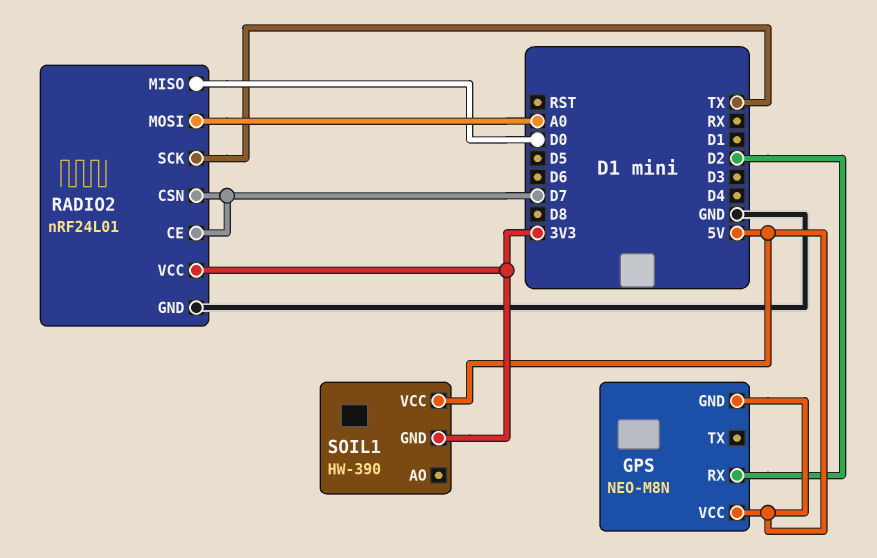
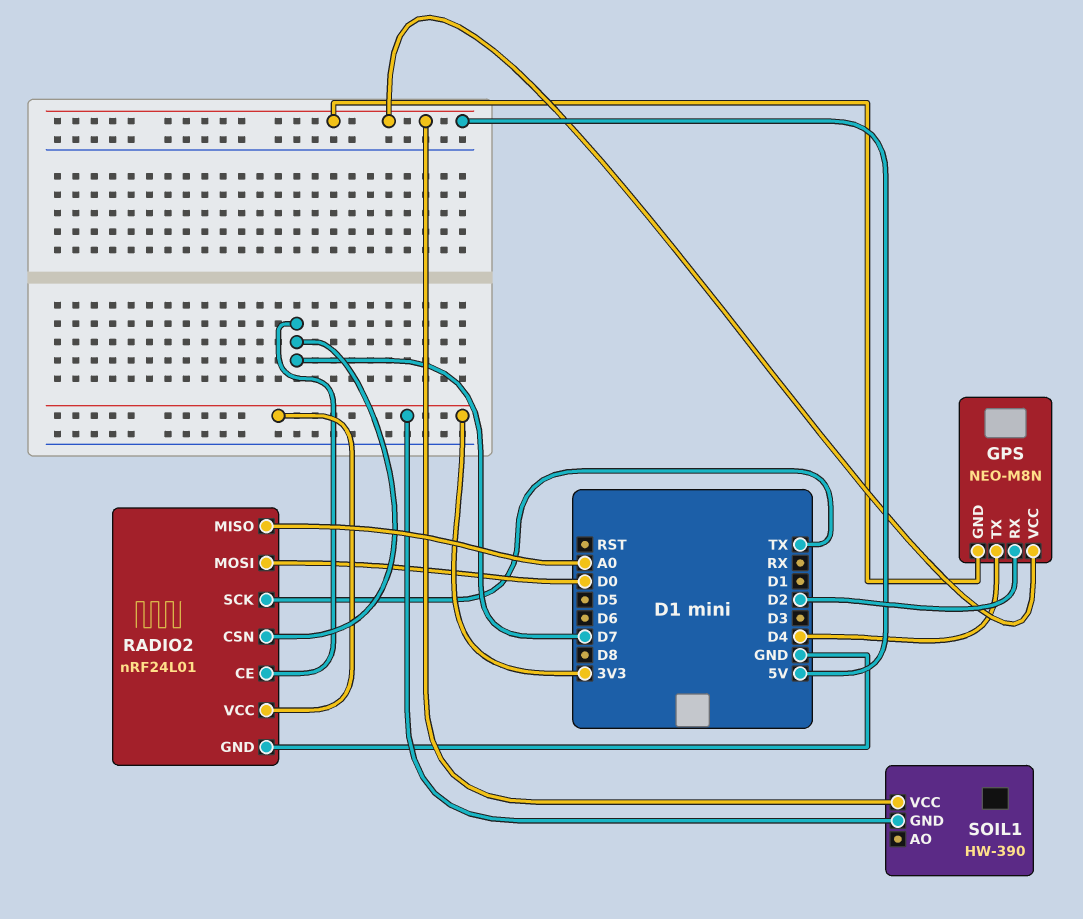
GPS pin TX: none -> D4
RADIO2 pin MISO: D0 -> A0
RADIO2 pin MOSI: A0 -> D0

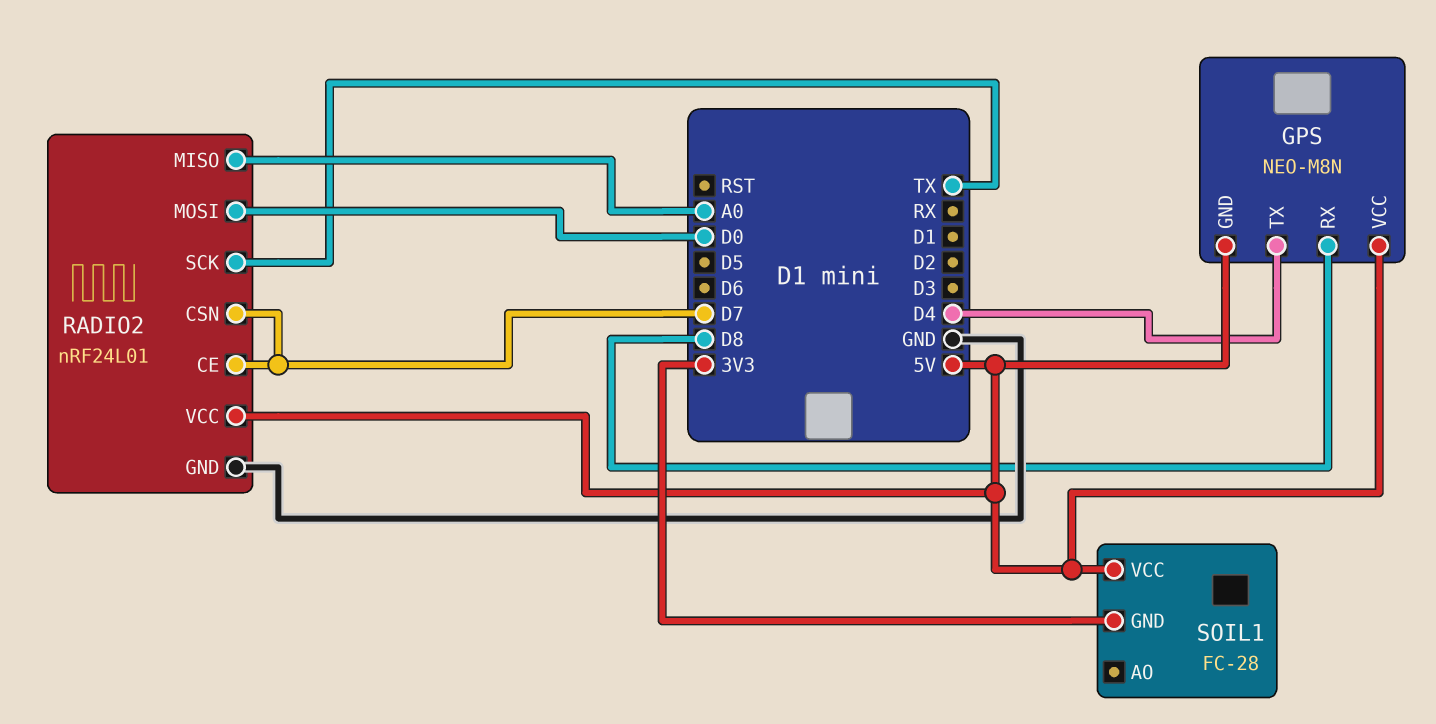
GPS pin RX: D2 -> D8
RADIO2 pin VCC: 3V3 -> 5V
SOIL1: HW-390 -> FC-28

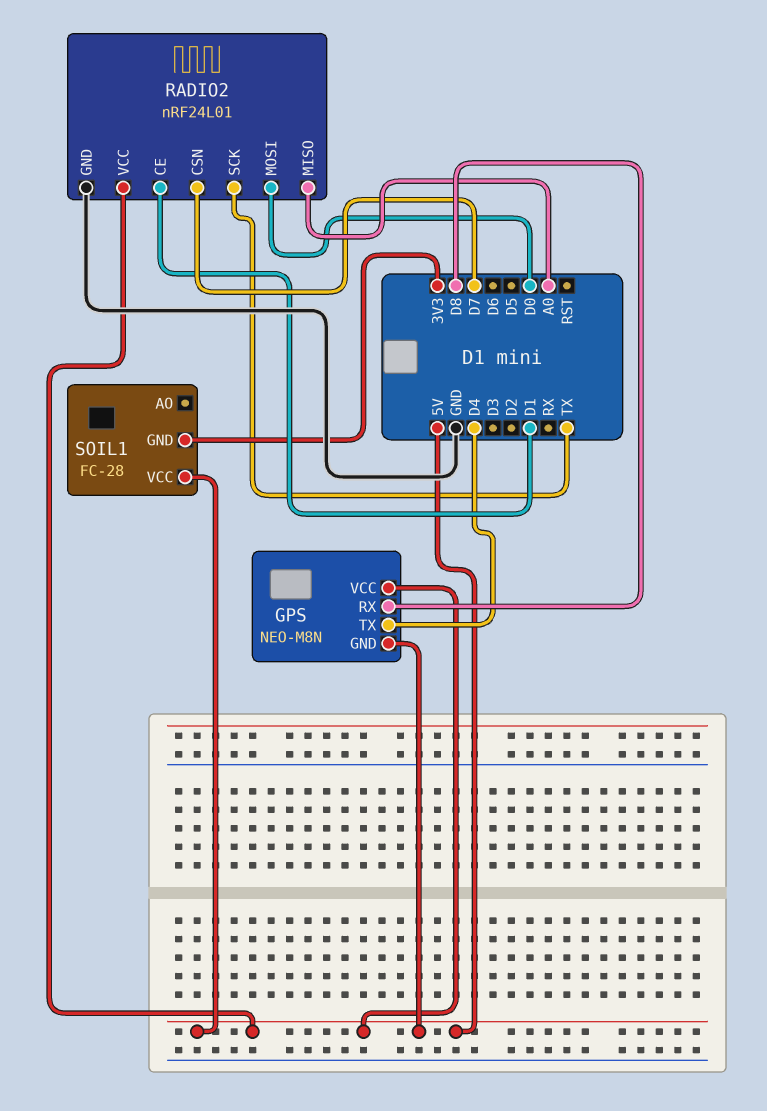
RADIO2 pin CE: D7 -> D1

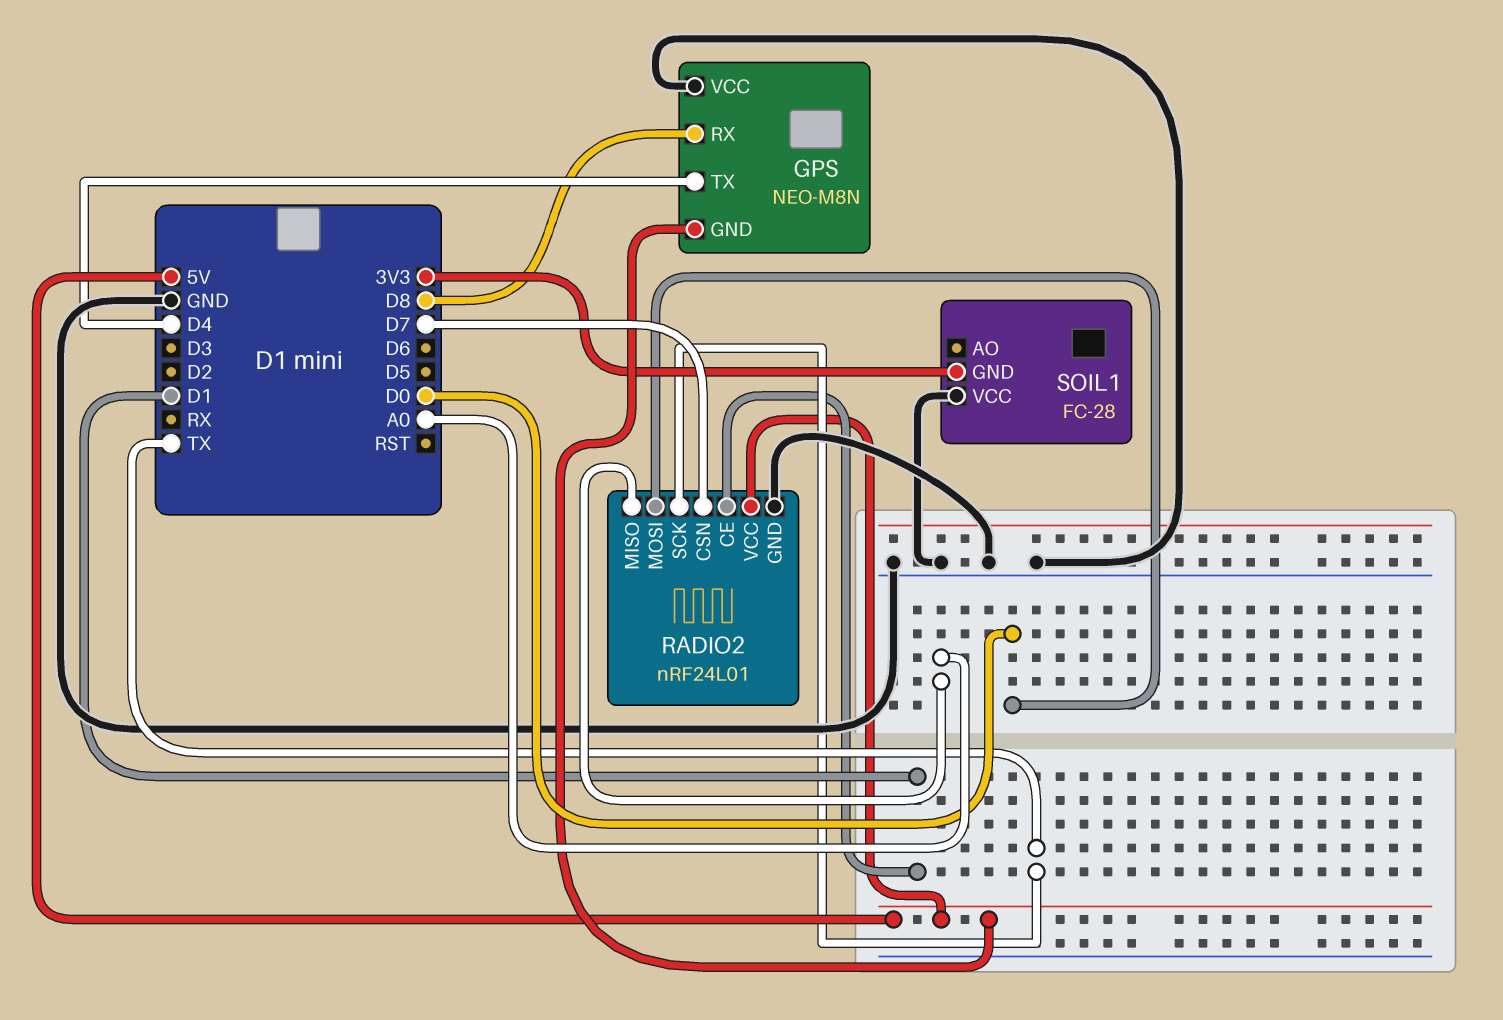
GPS pin VCC: 5V -> GND
SOIL1 pin VCC: 5V -> GND

